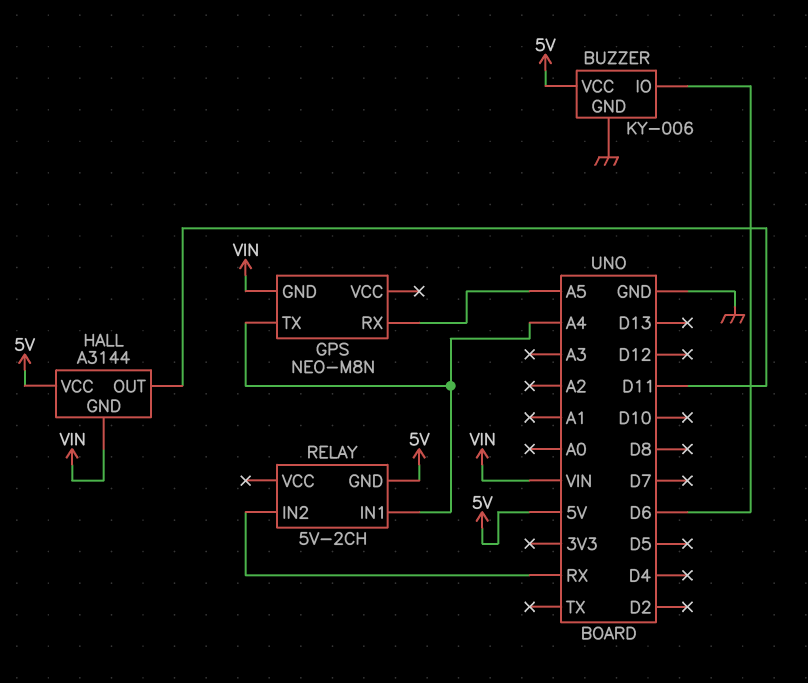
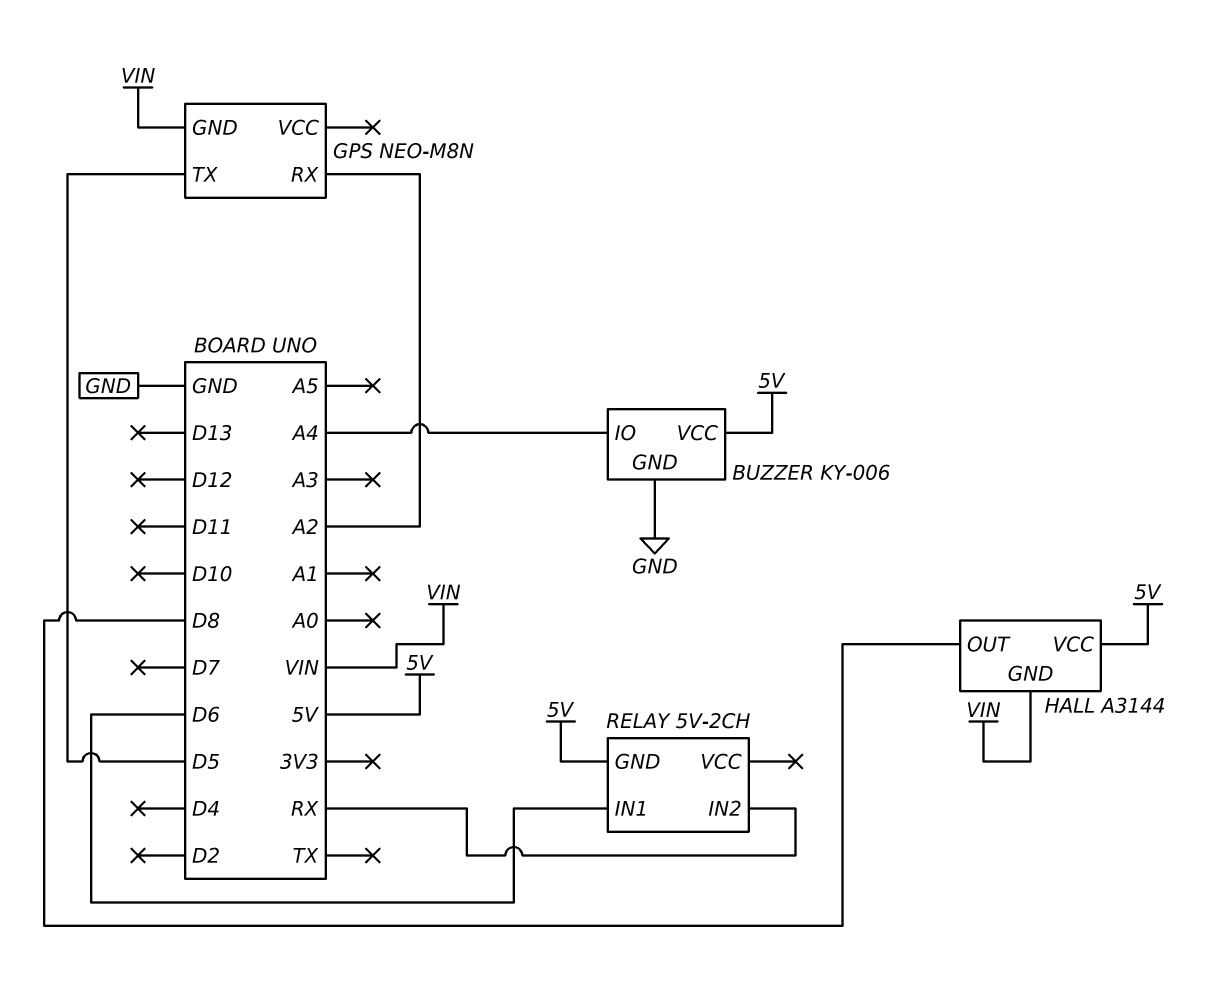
BUZZER pin IO: D6 -> A4
GPS pin RX: A5 -> A2
GPS pin TX: A4 -> D5
HALL pin OUT: D11 -> D8
RELAY pin IN1: A4 -> D6

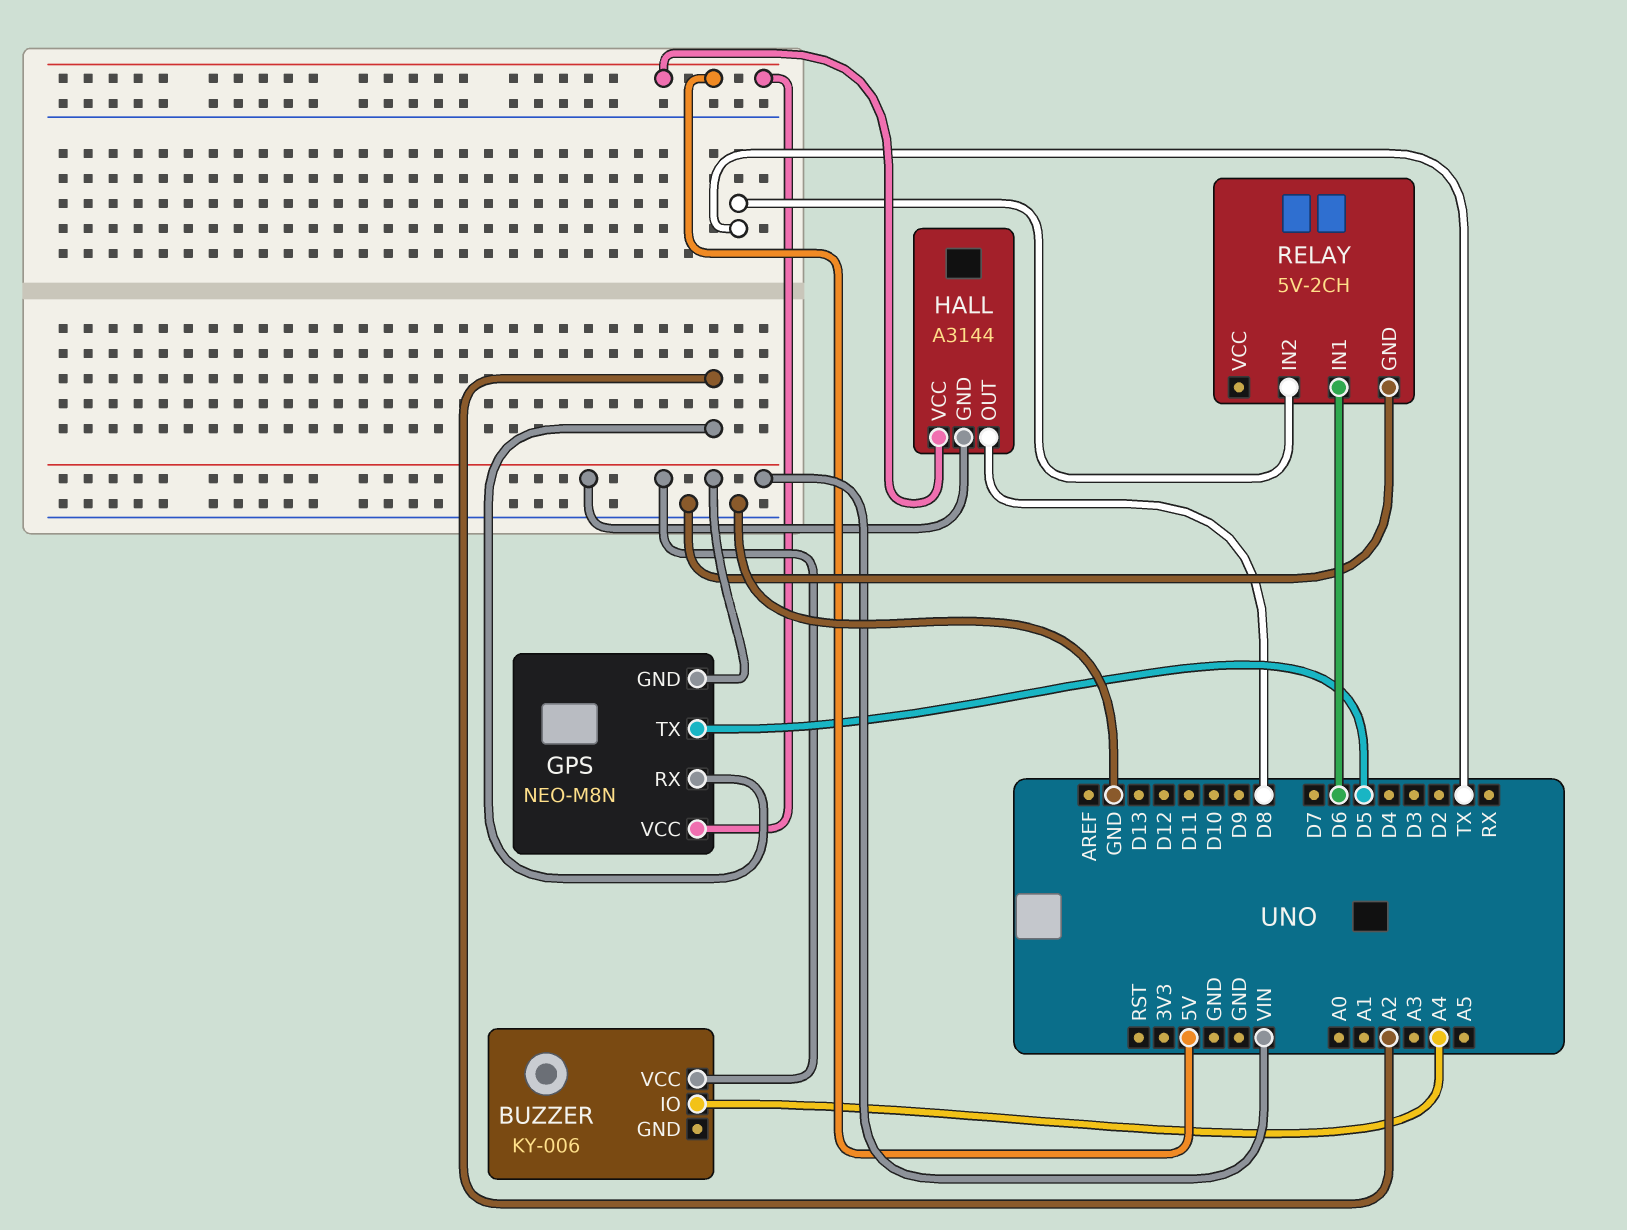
BUZZER pin GND: GND -> none
BUZZER pin VCC: 5V -> VIN
GPS pin VCC: none -> 5V
RELAY pin GND: 5V -> GND
RELAY pin IN2: RX -> TX

